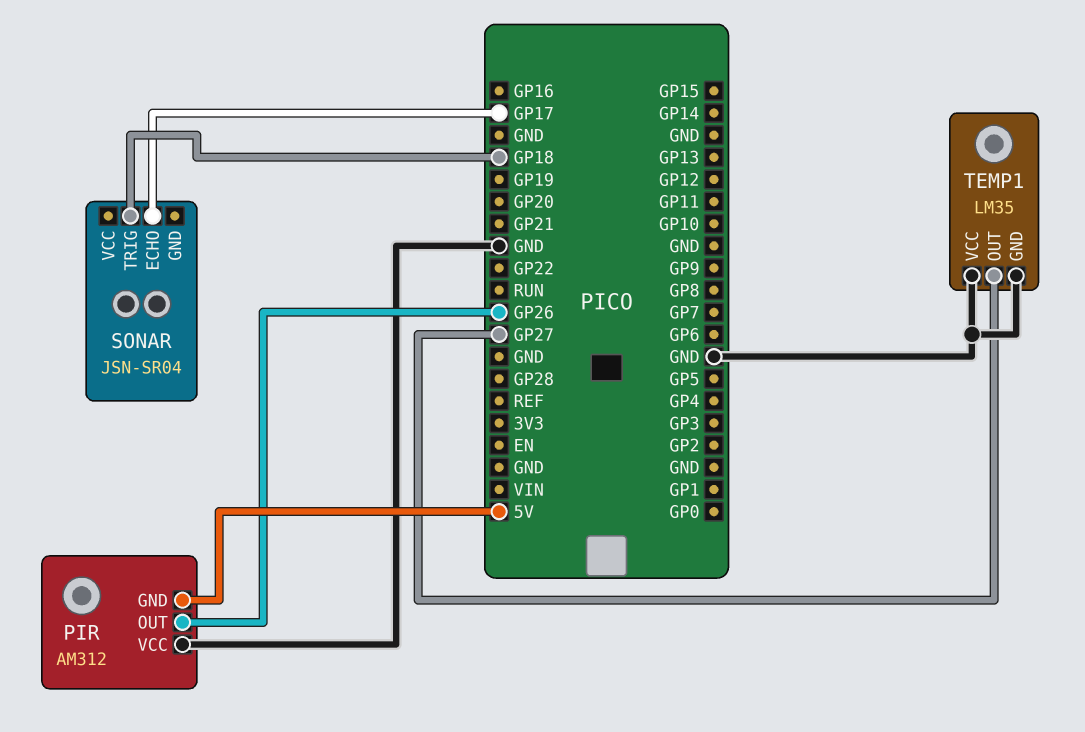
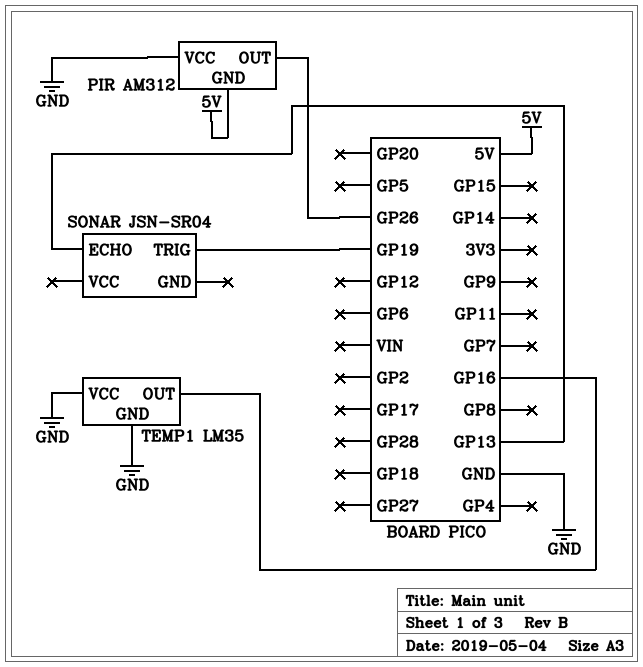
SONAR pin ECHO: GP17 -> GP13
SONAR pin TRIG: GP18 -> GP19
TEMP1 pin OUT: GP27 -> GP16

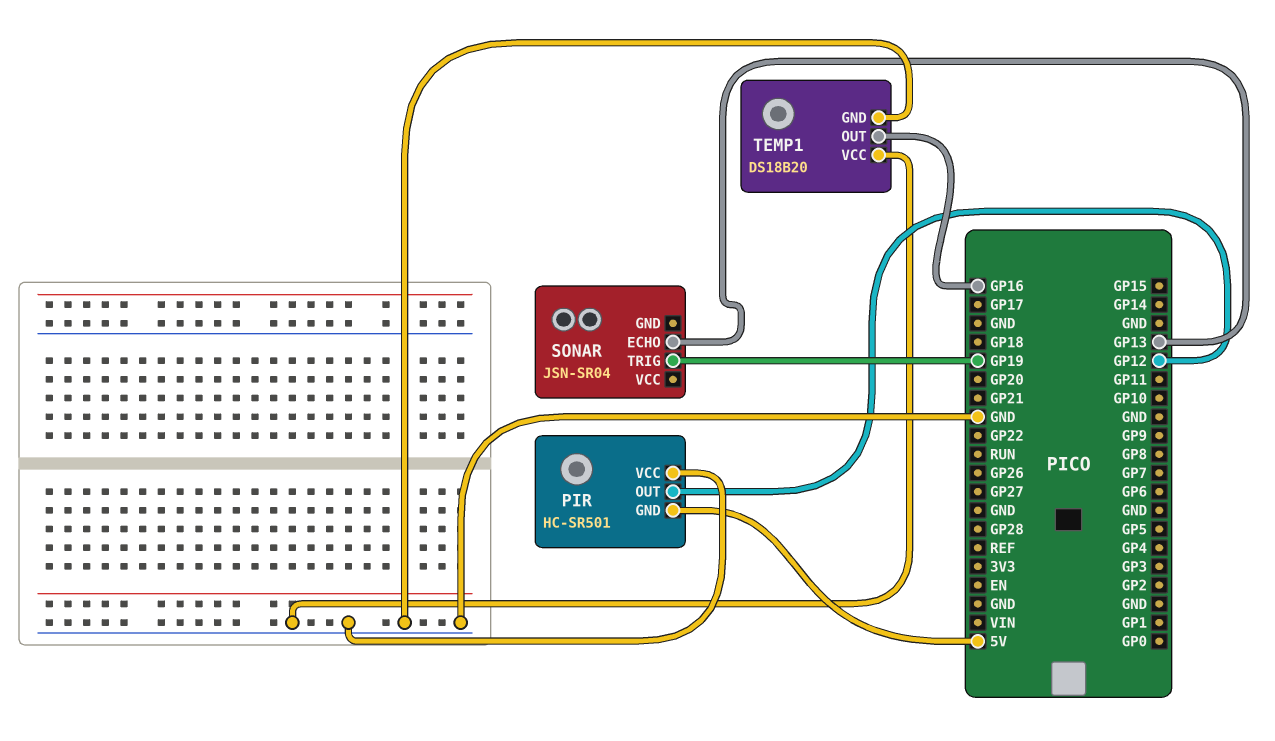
PIR: AM312 -> HC-SR501
PIR pin OUT: GP26 -> GP12
TEMP1: LM35 -> DS18B20

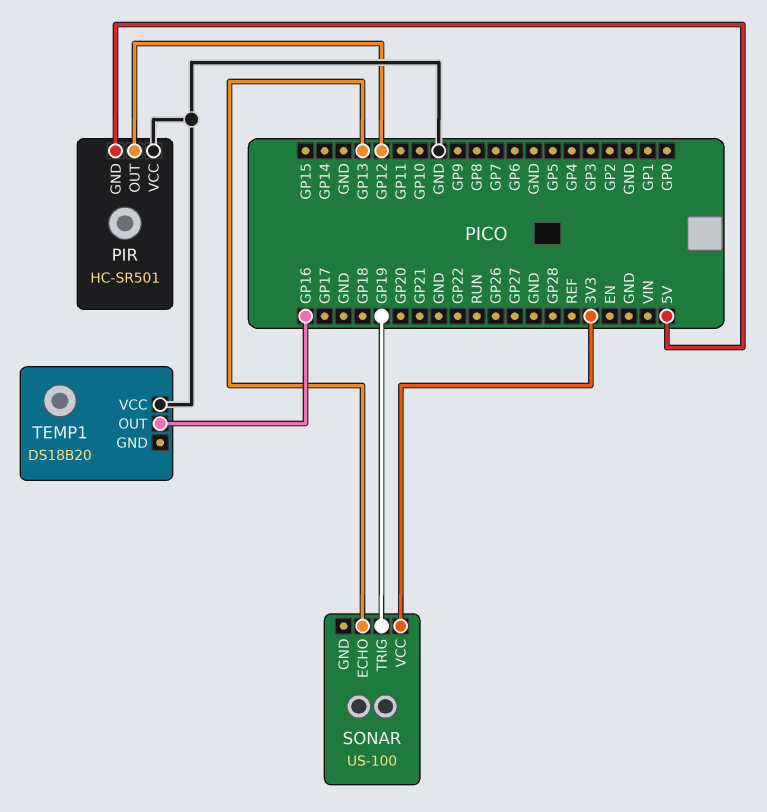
SONAR: JSN-SR04 -> US-100
SONAR pin VCC: none -> 3V3
TEMP1 pin GND: GND -> none

